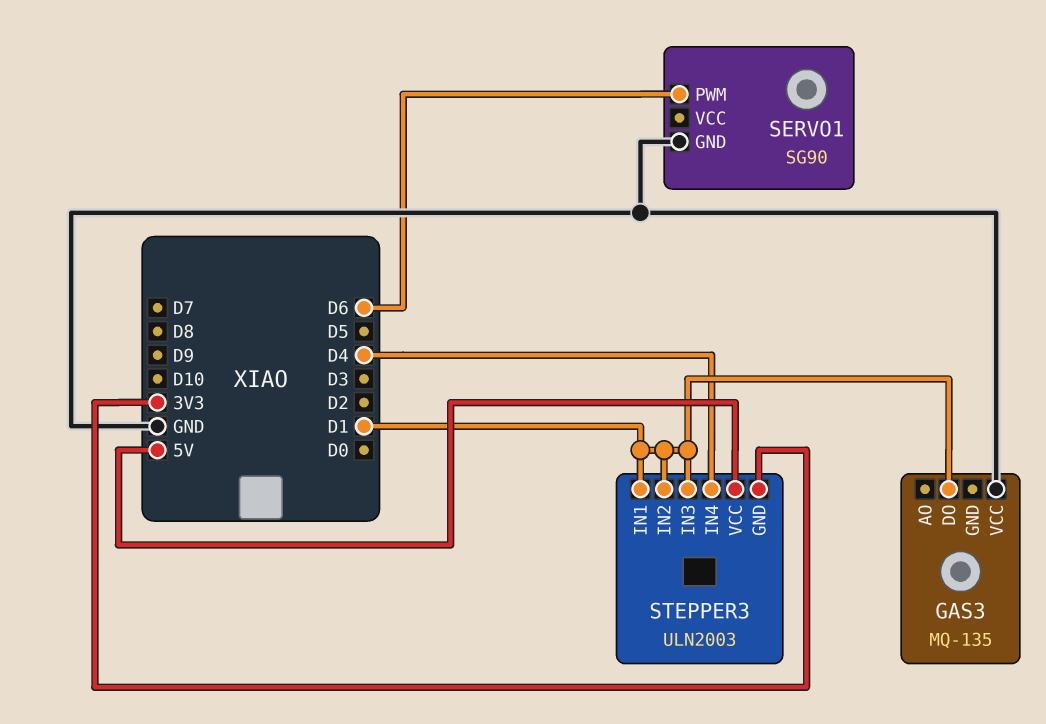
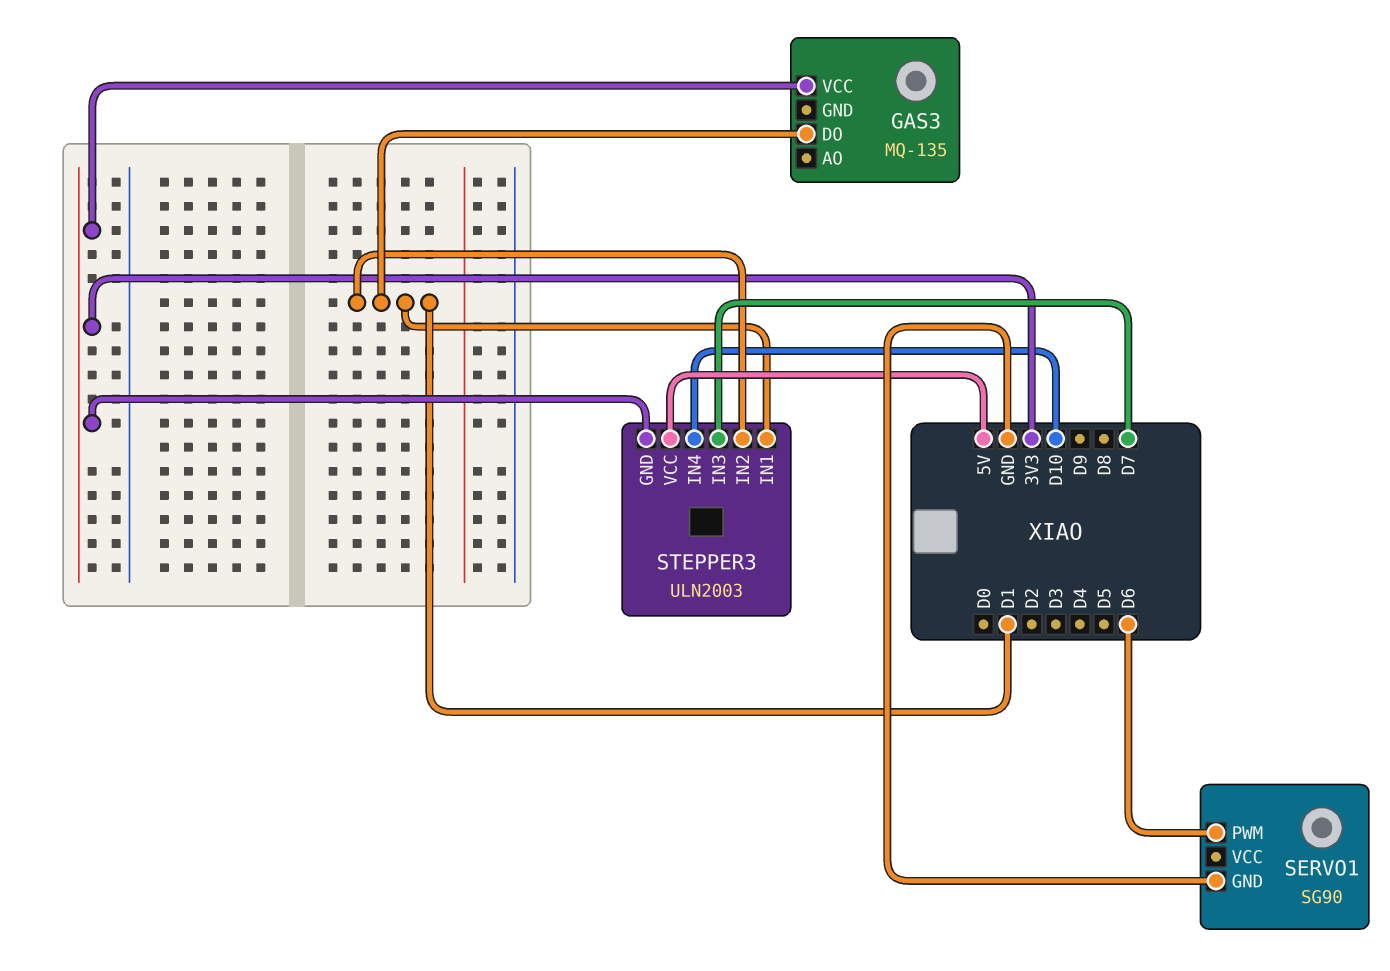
GAS3 pin VCC: GND -> 3V3
STEPPER3 pin IN3: D1 -> D7
STEPPER3 pin IN4: D4 -> D10

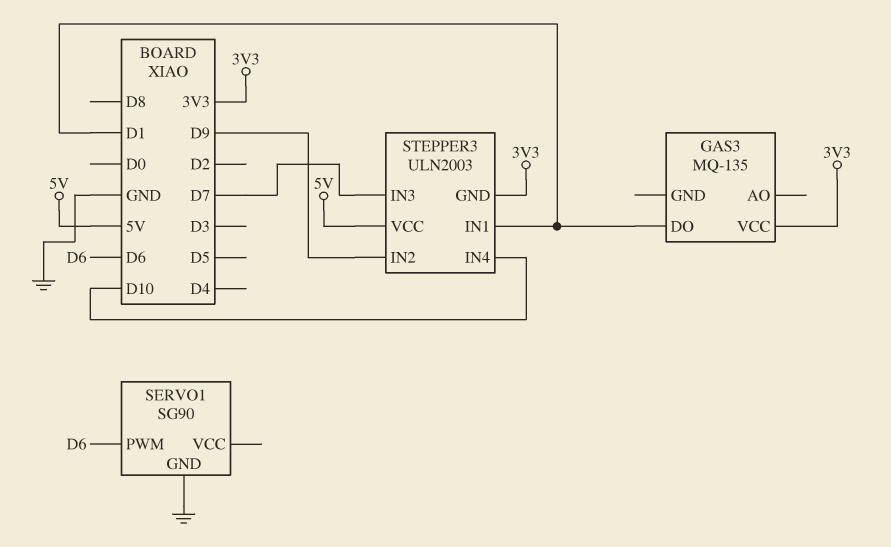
STEPPER3 pin IN2: D1 -> D9

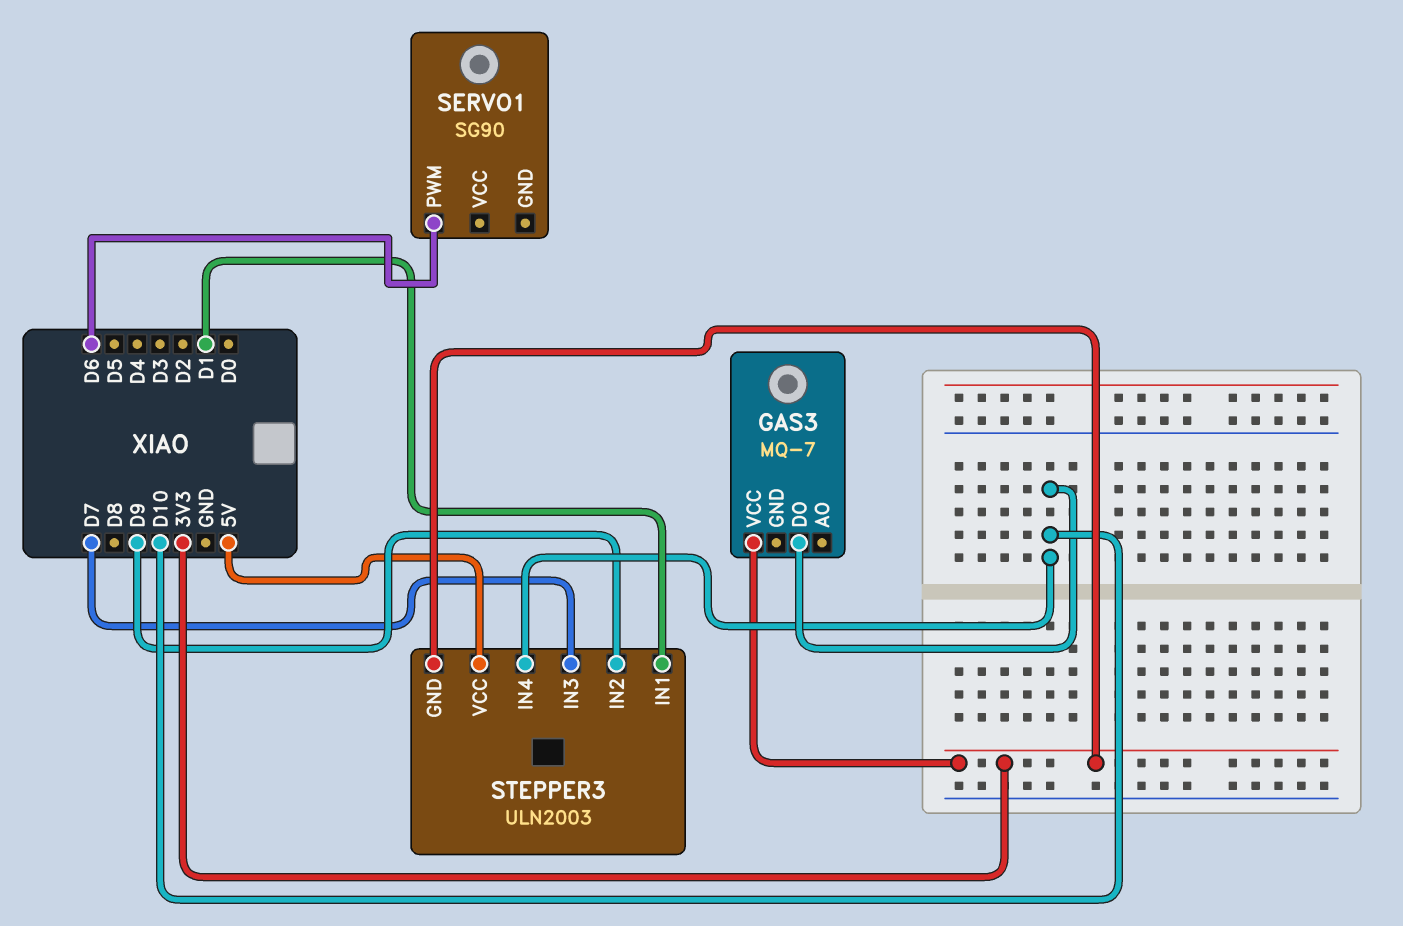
GAS3: MQ-135 -> MQ-7
GAS3 pin DO: D1 -> D10
SERVO1 pin GND: GND -> none

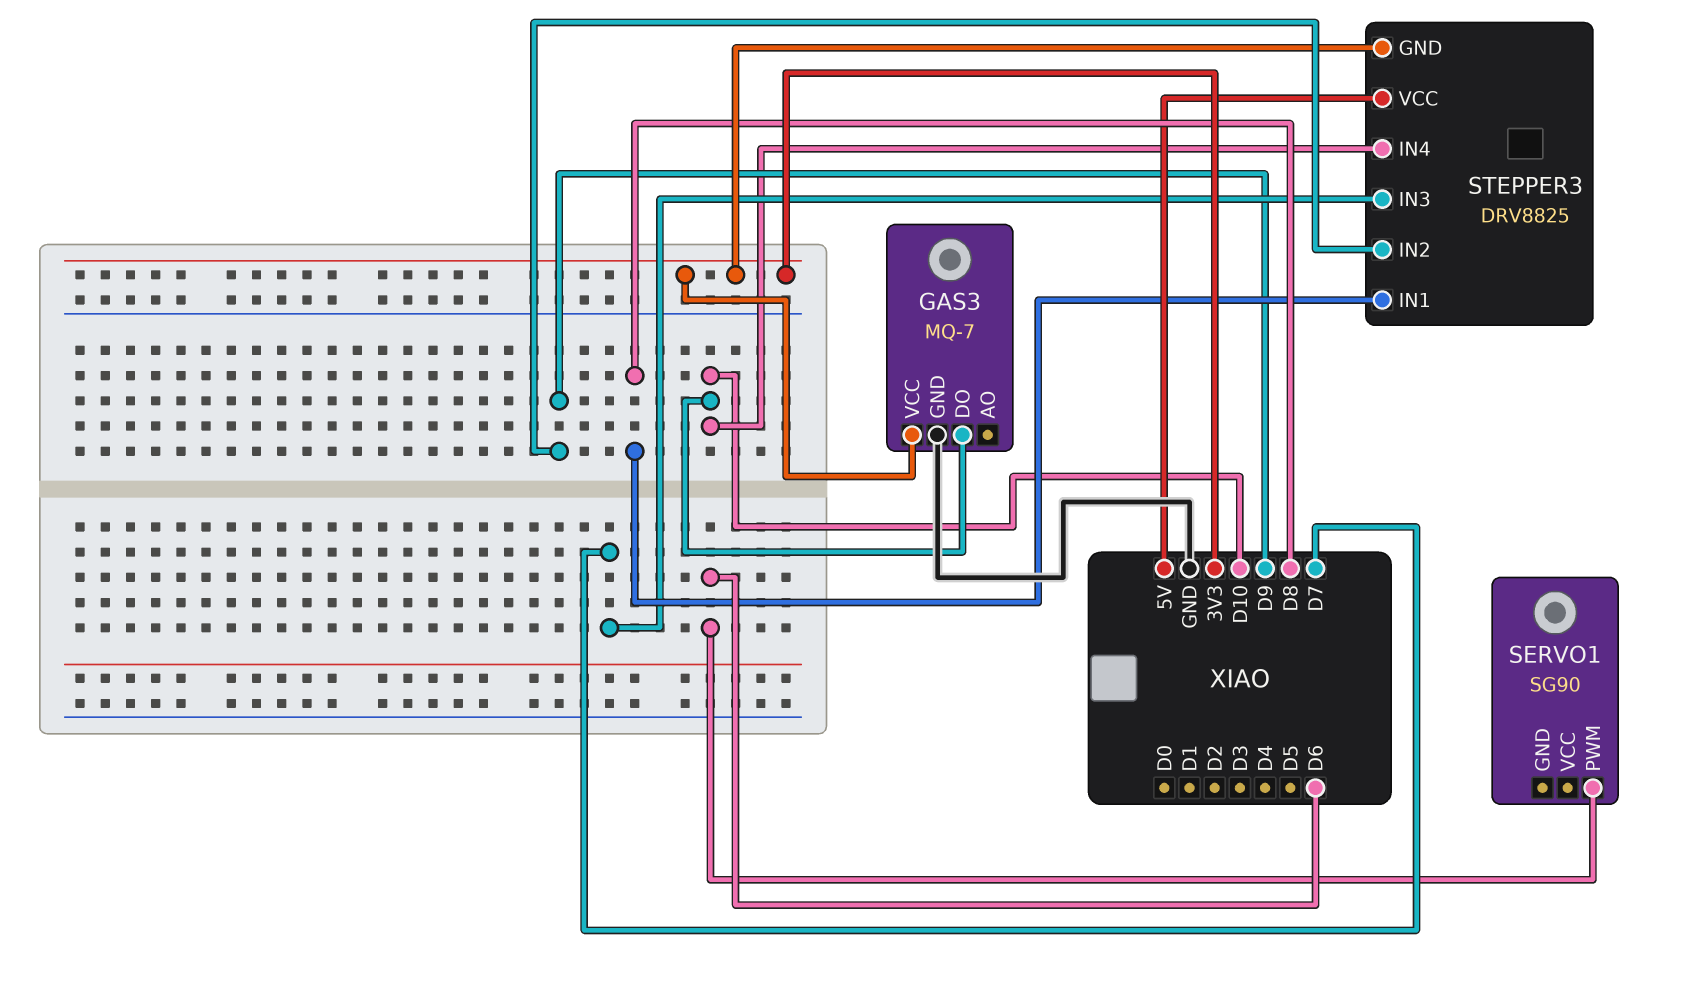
GAS3 pin GND: none -> GND
STEPPER3: ULN2003 -> DRV8825
STEPPER3 pin IN1: D1 -> D8

